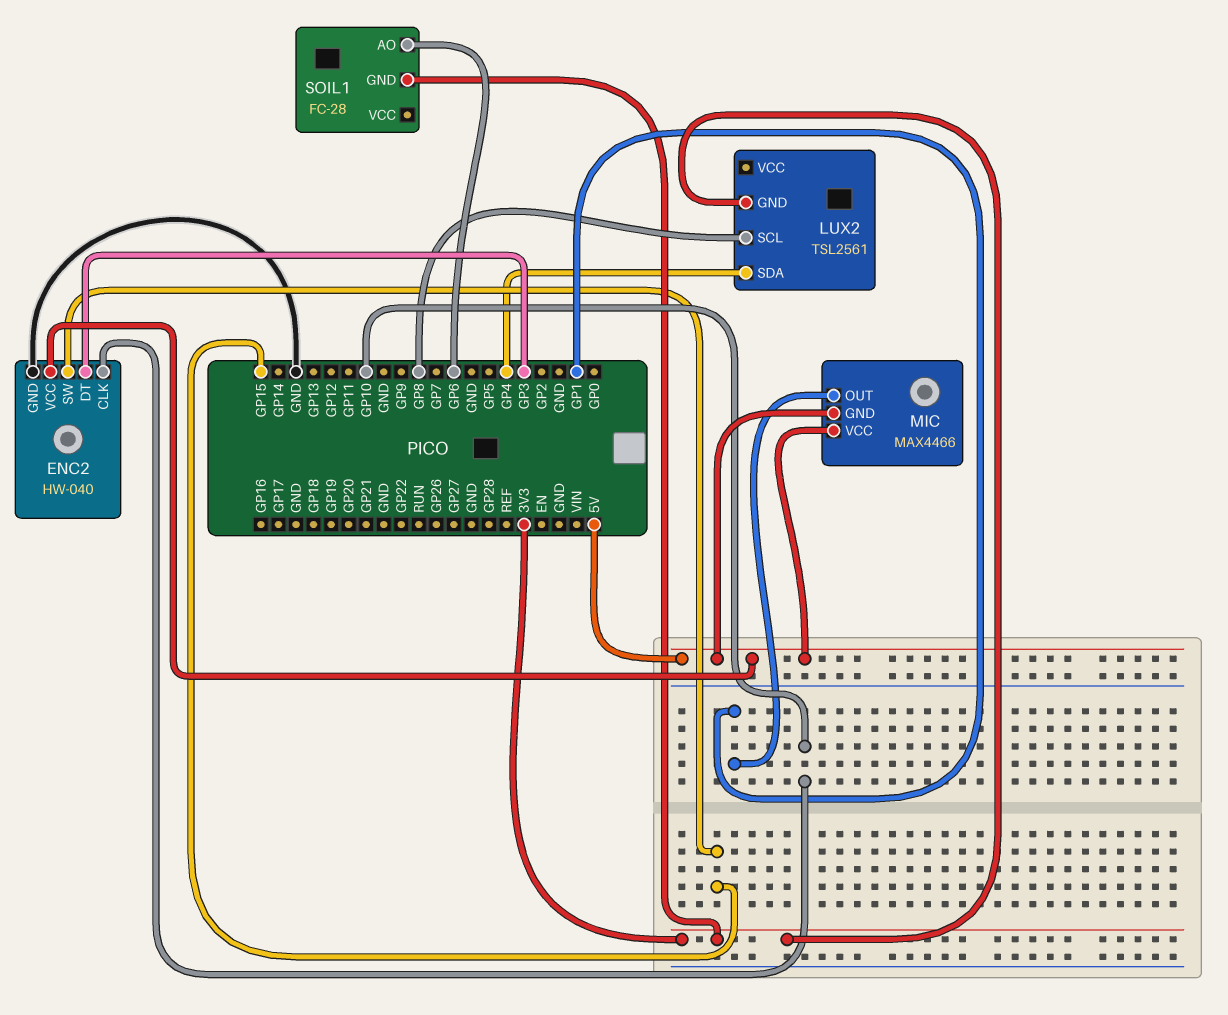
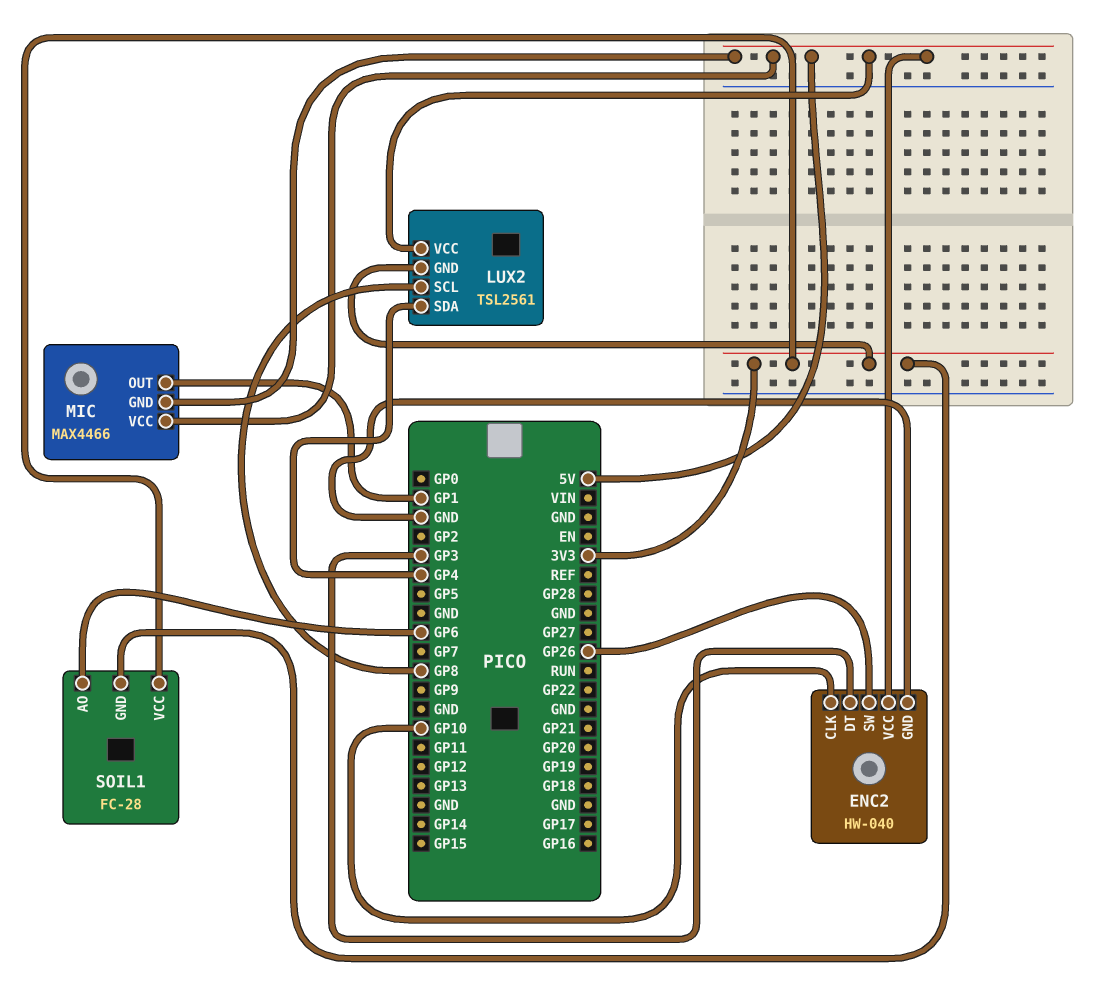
ENC2 pin SW: GP15 -> GP26
LUX2 pin VCC: none -> 5V
SOIL1 pin VCC: none -> 3V3

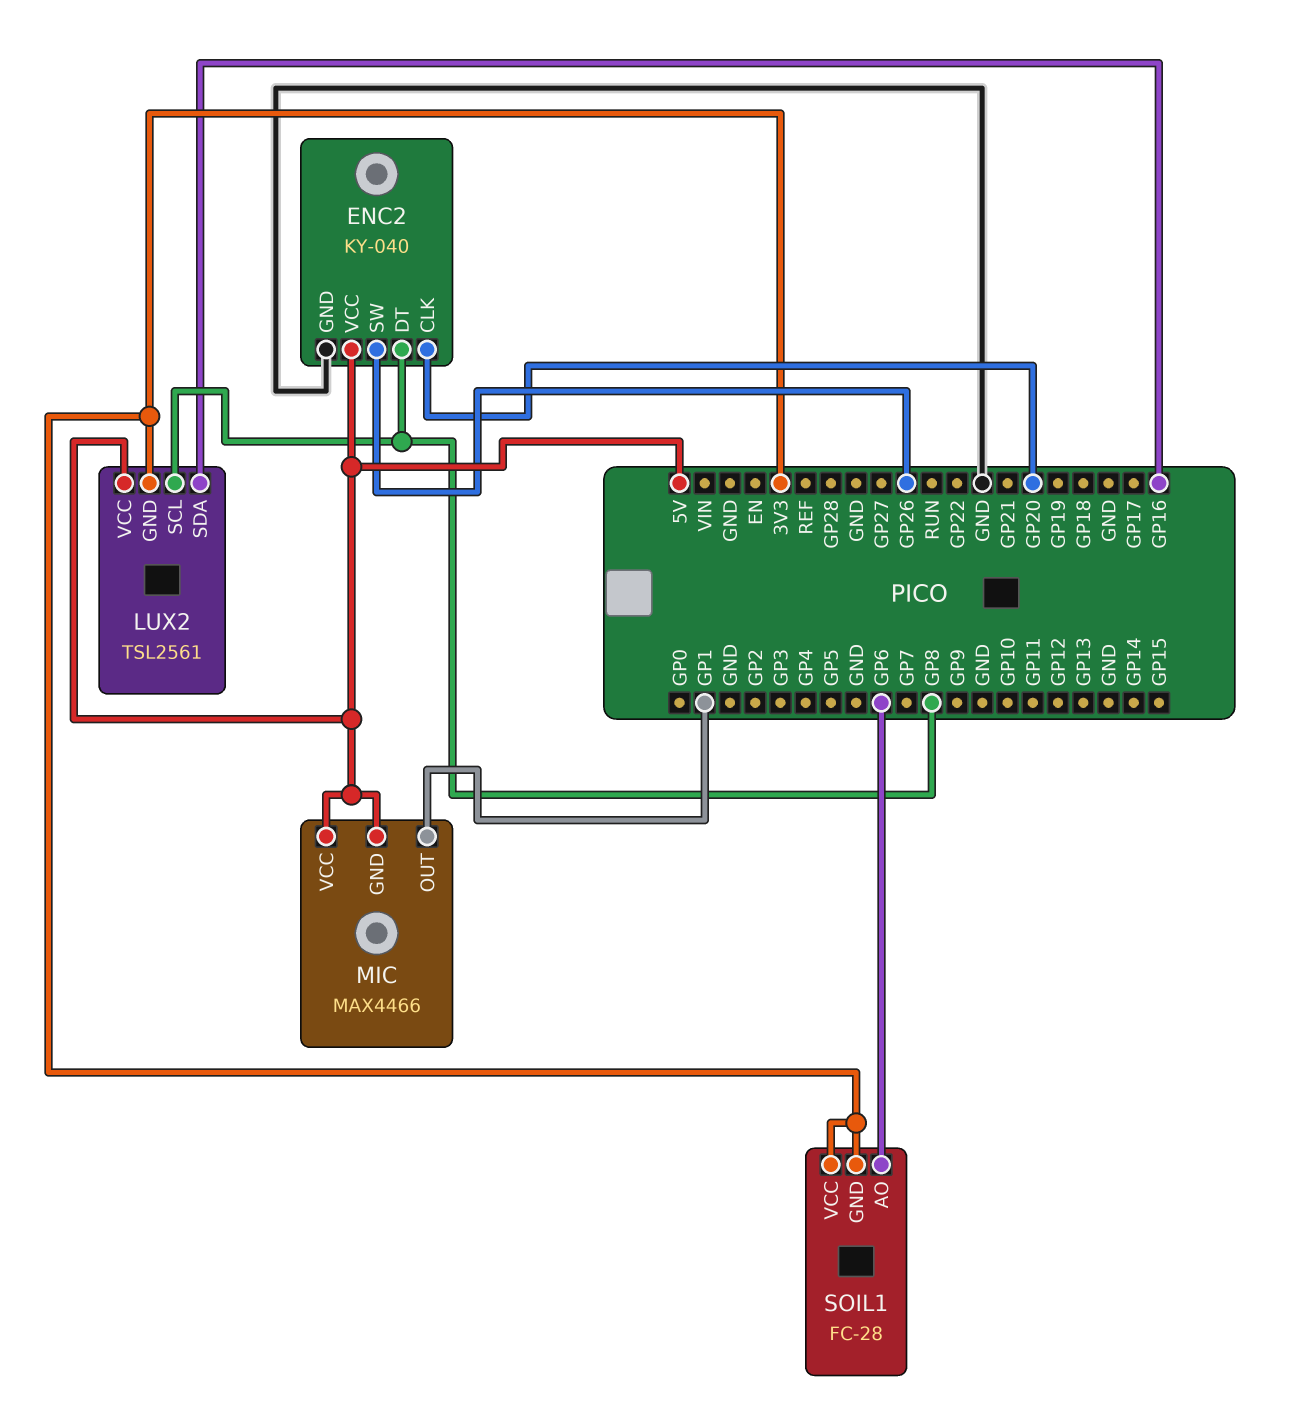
ENC2: HW-040 -> KY-040
ENC2 pin CLK: GP10 -> GP20
ENC2 pin DT: GP3 -> GP8
LUX2 pin SDA: GP4 -> GP16

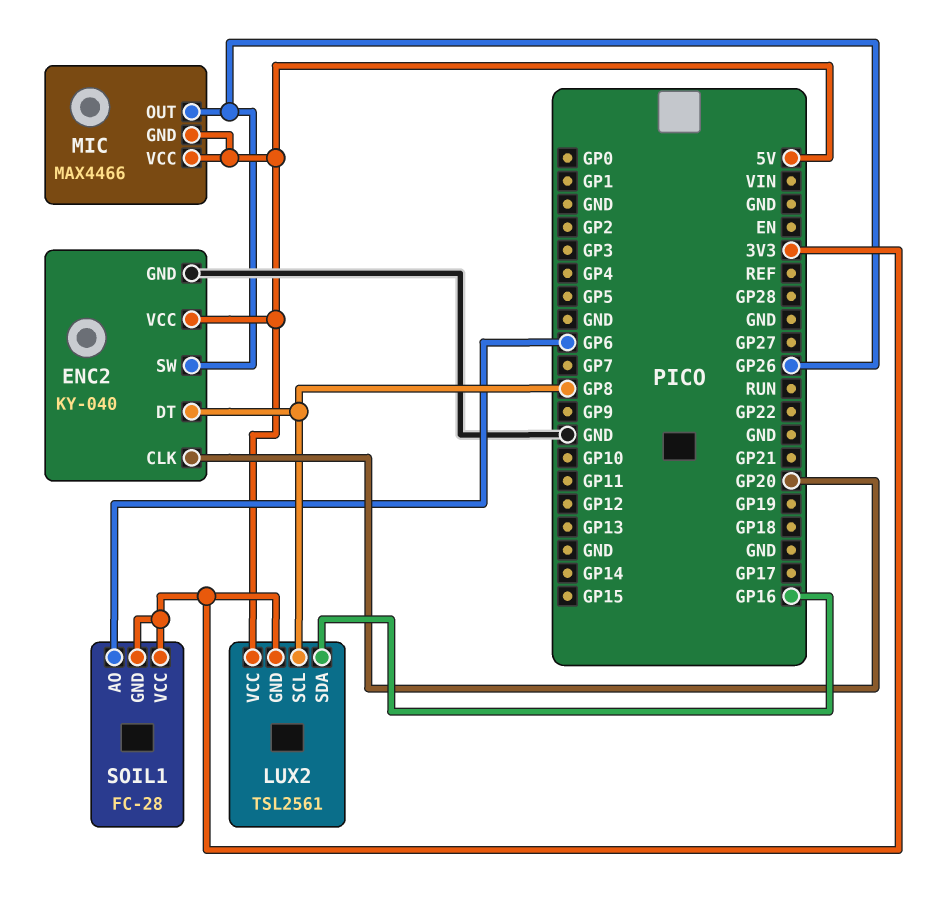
MIC pin OUT: GP1 -> GP26

